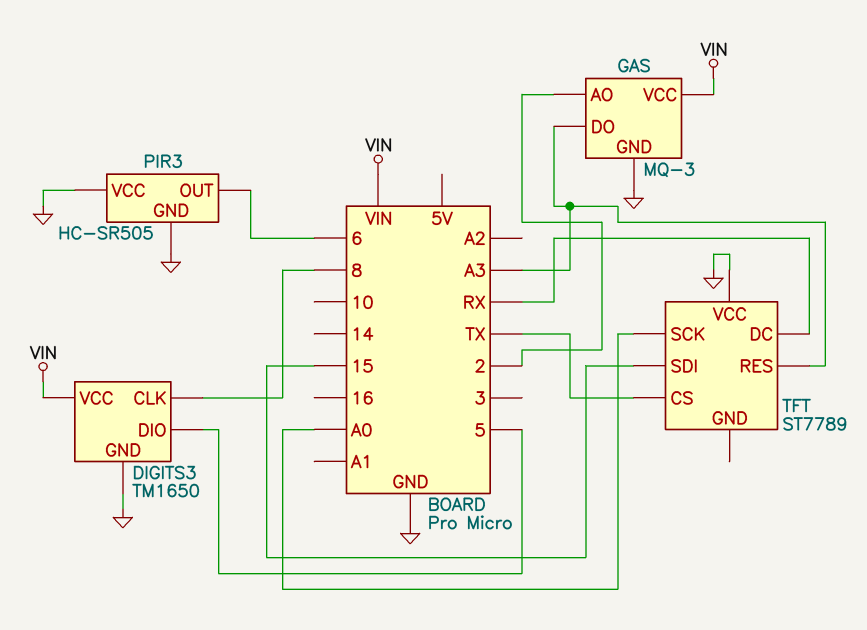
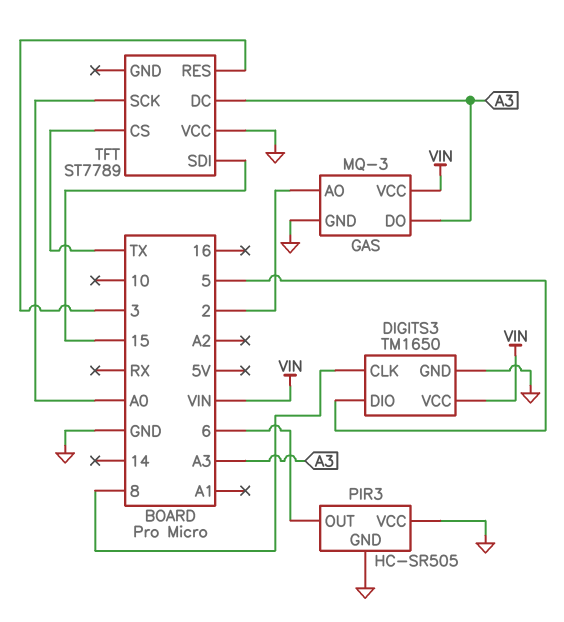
TFT pin DC: RX -> A3
TFT pin RES: A3 -> 3

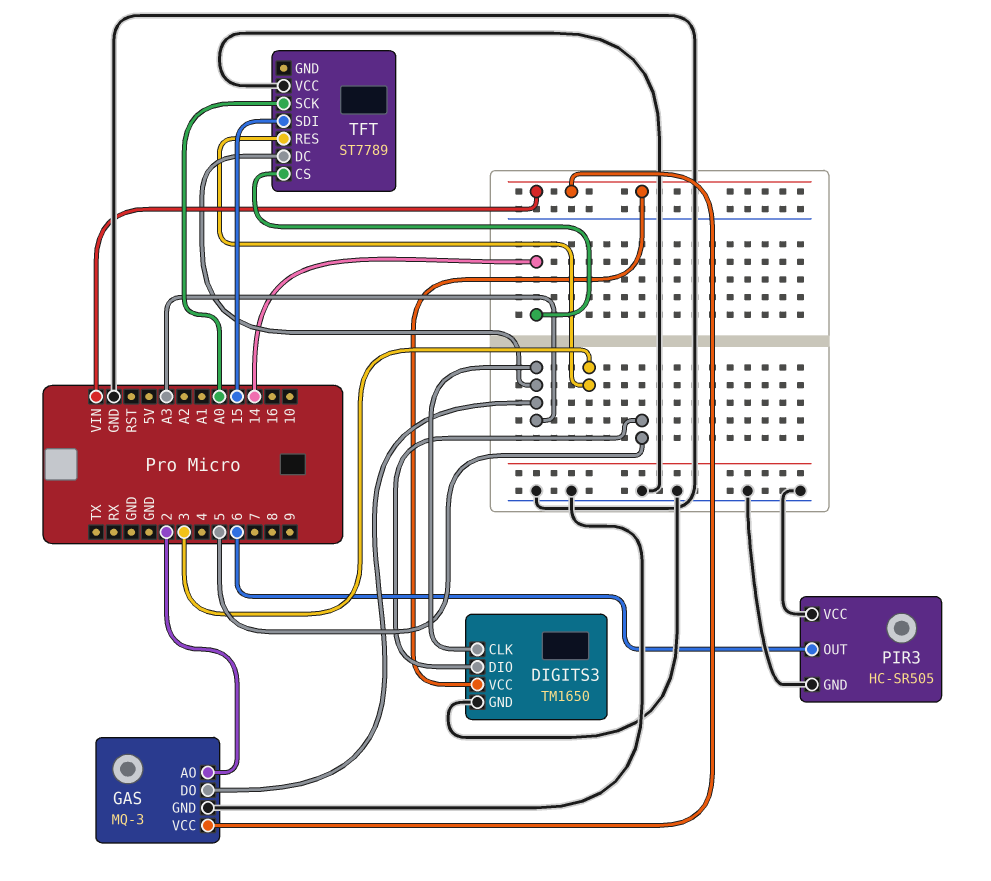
DIGITS3 pin CLK: 8 -> A3
TFT pin CS: TX -> 14

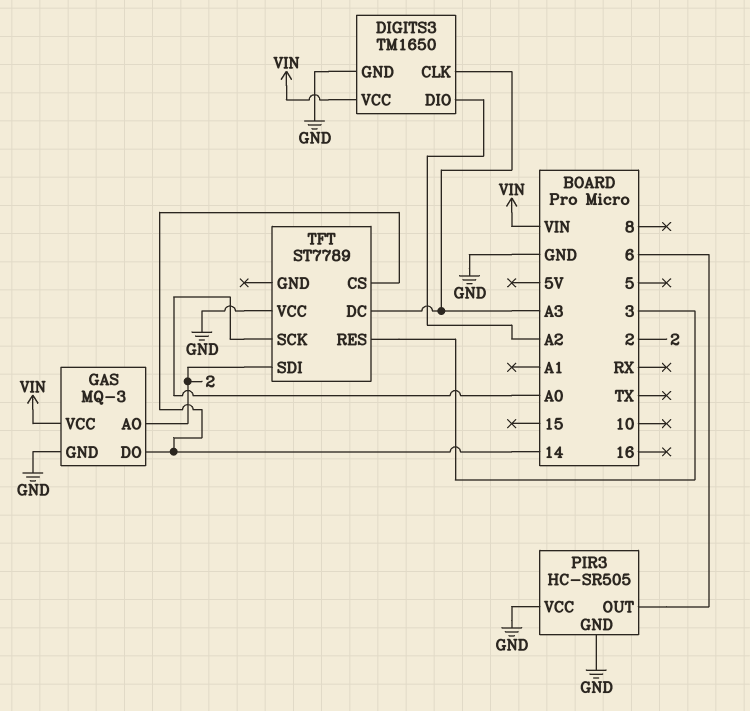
DIGITS3 pin DIO: 5 -> A2
GAS pin DO: A3 -> 14
TFT pin SDI: 15 -> 2

